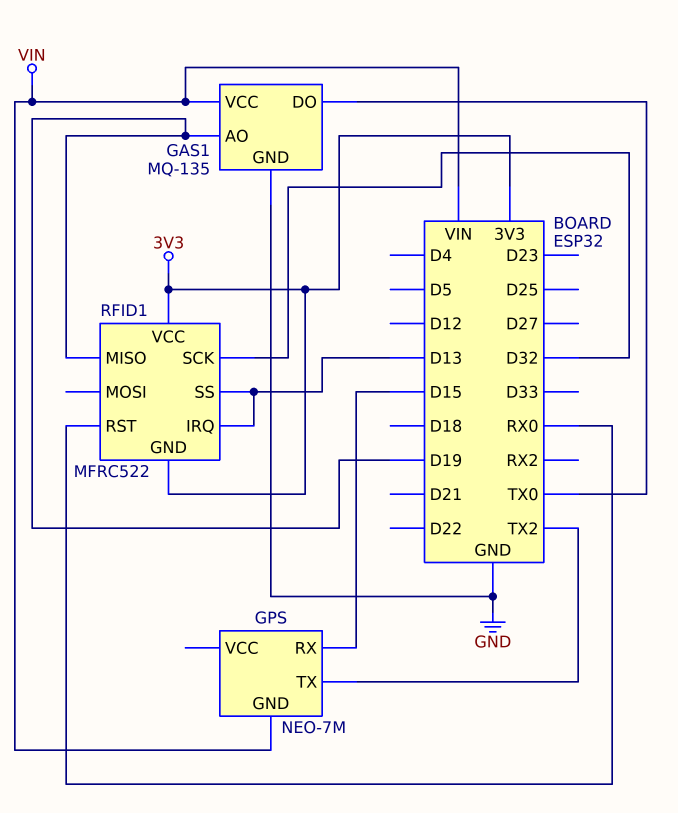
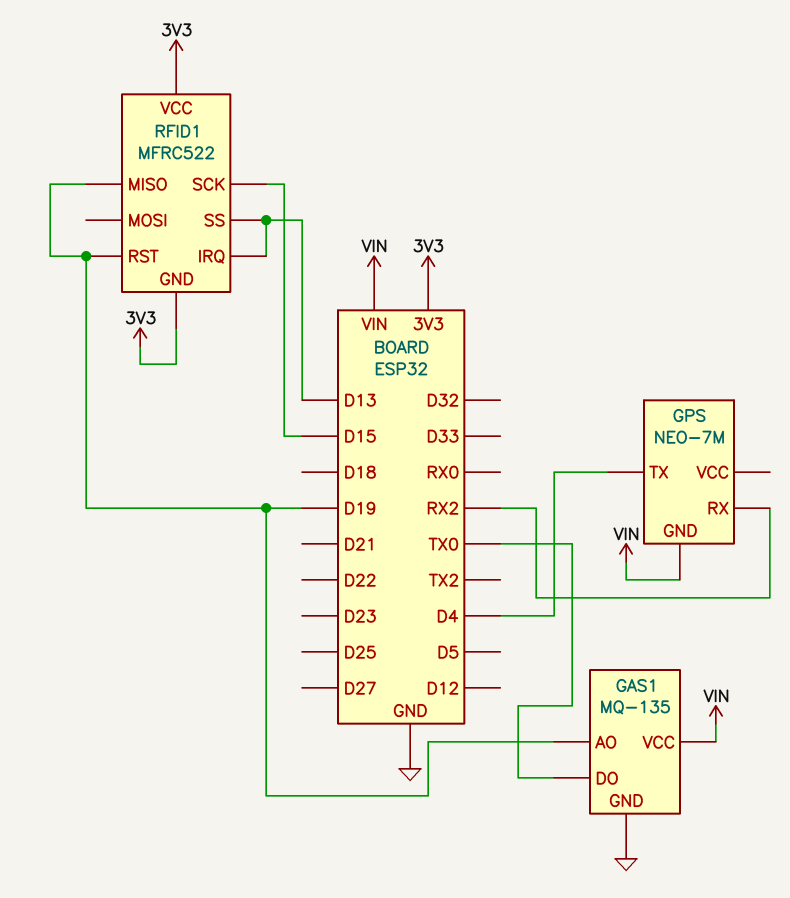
GPS pin RX: D15 -> RX2
GPS pin TX: TX2 -> D4
RFID1 pin RST: RX0 -> D19
RFID1 pin SCK: D32 -> D15

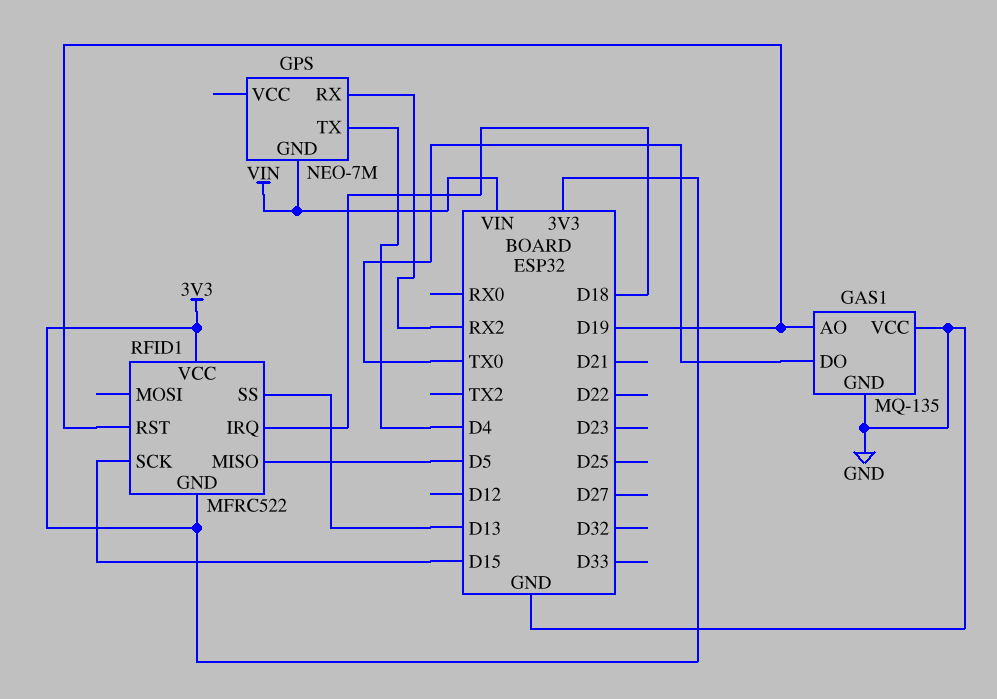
GAS1 pin VCC: VIN -> GND
RFID1 pin IRQ: D13 -> D18
RFID1 pin MISO: D19 -> D5

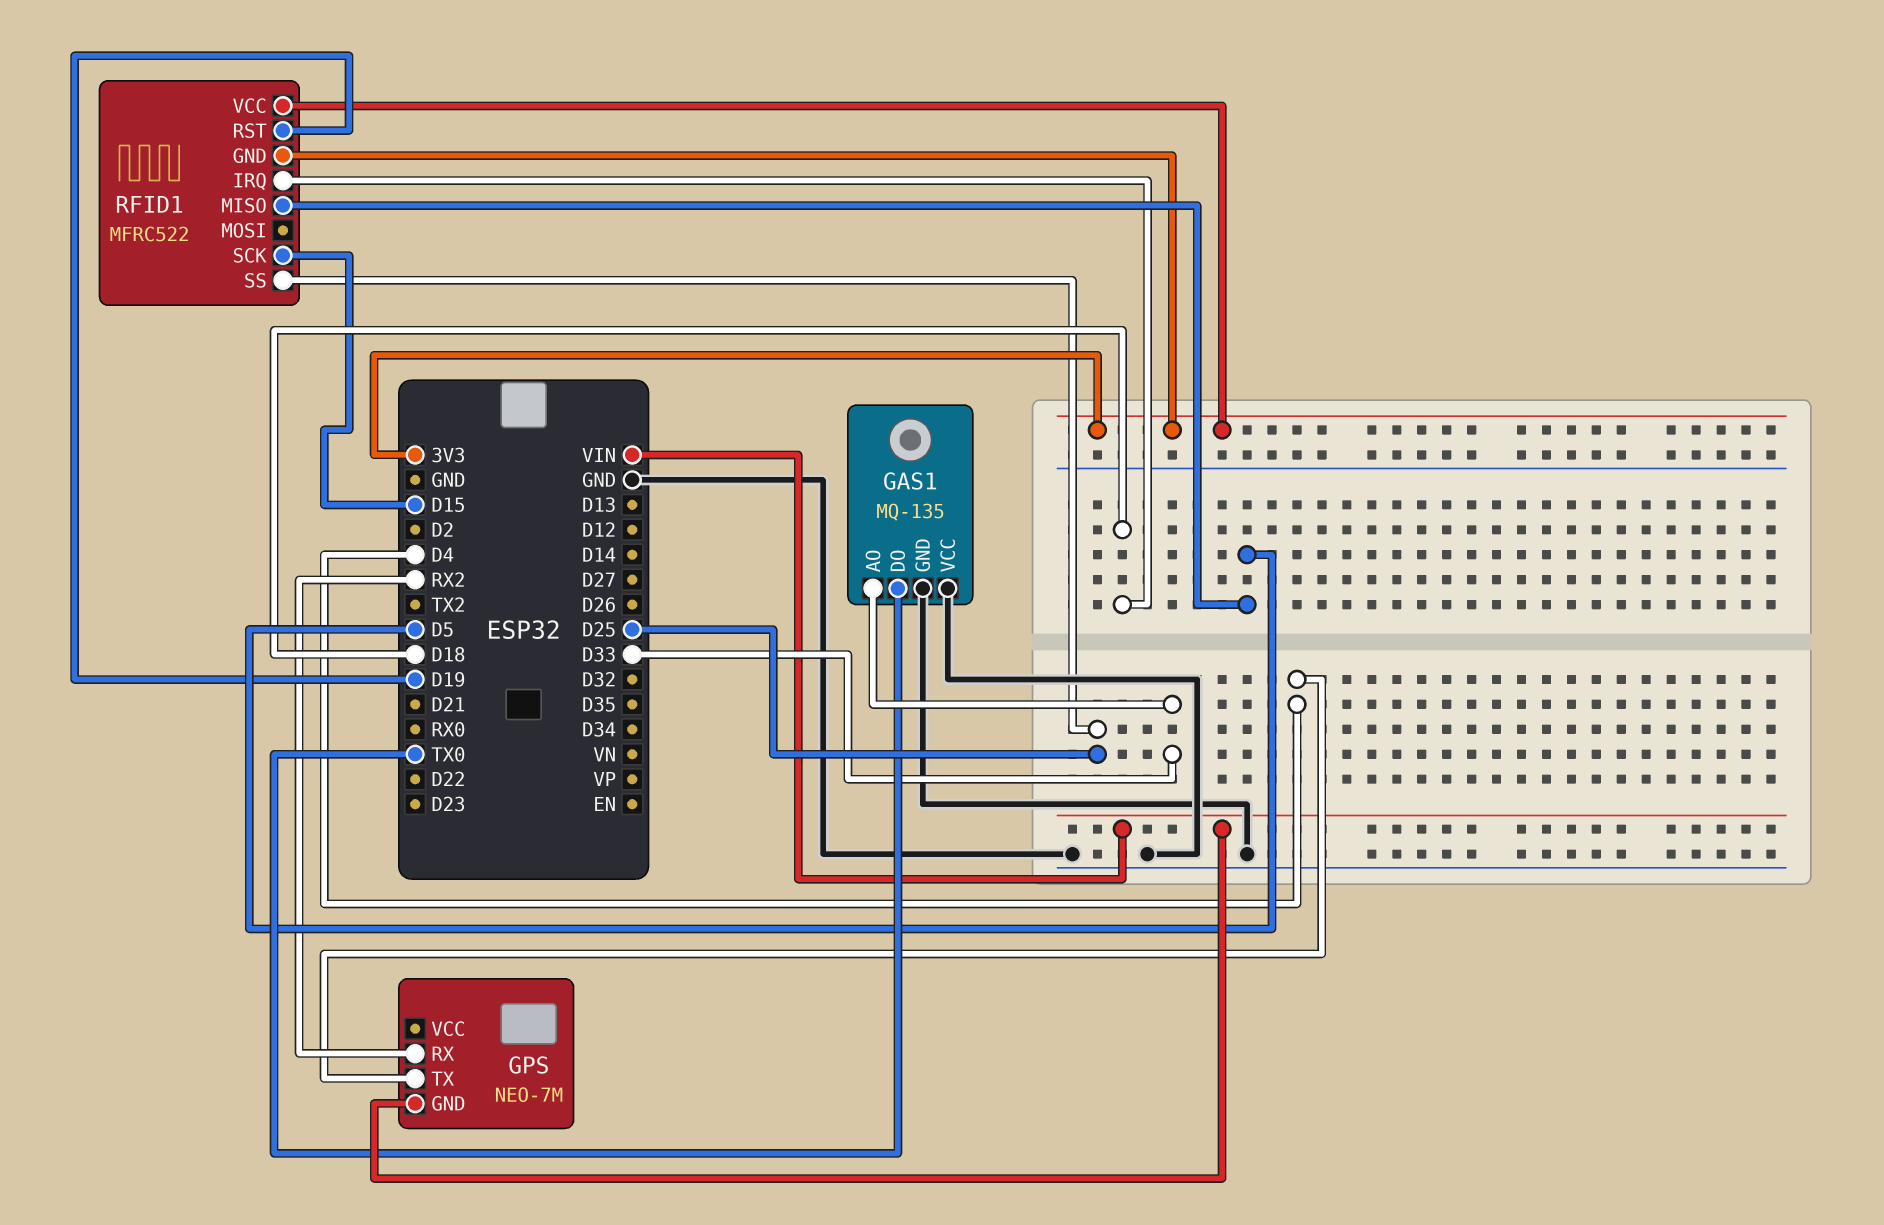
GAS1 pin AO: D19 -> D33
RFID1 pin SS: D13 -> D25

